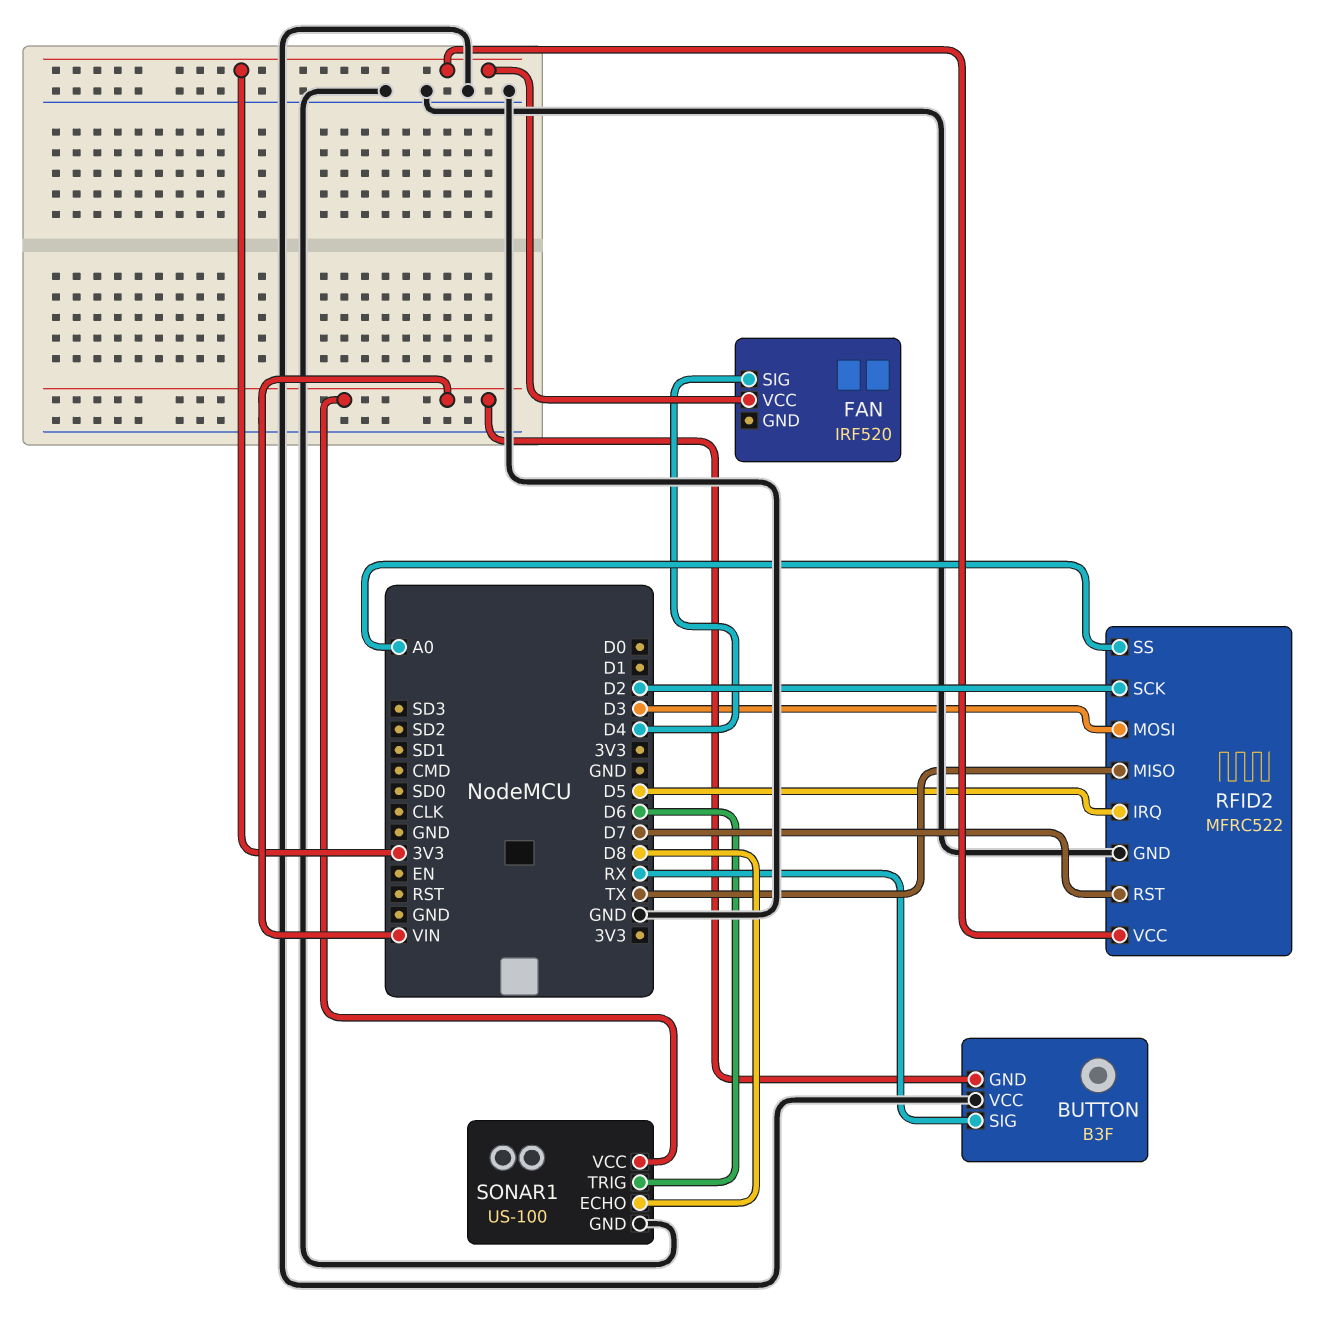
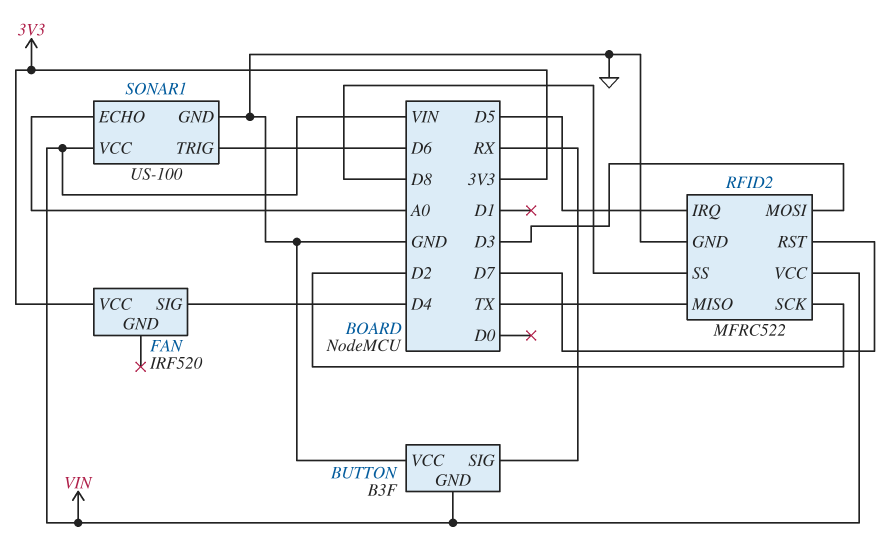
RFID2 pin SS: A0 -> D8
RFID2 pin VCC: 3V3 -> VIN
SONAR1 pin ECHO: D8 -> A0

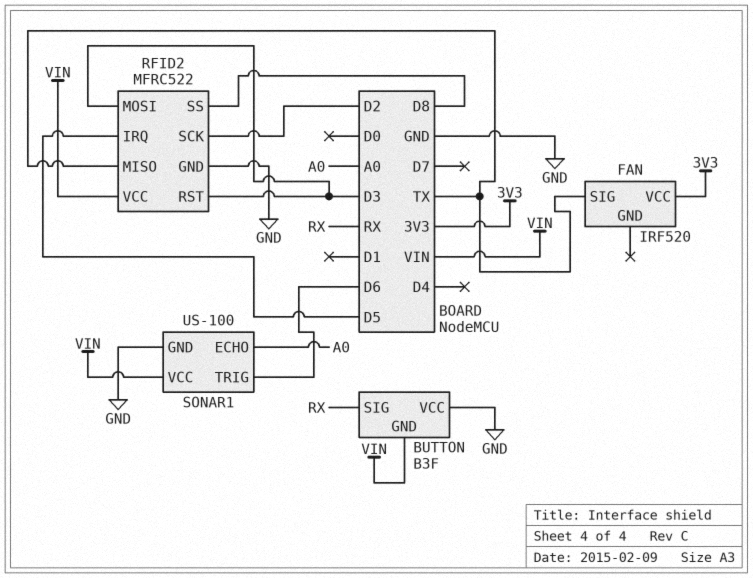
FAN pin SIG: D4 -> TX
RFID2 pin RST: D7 -> D3

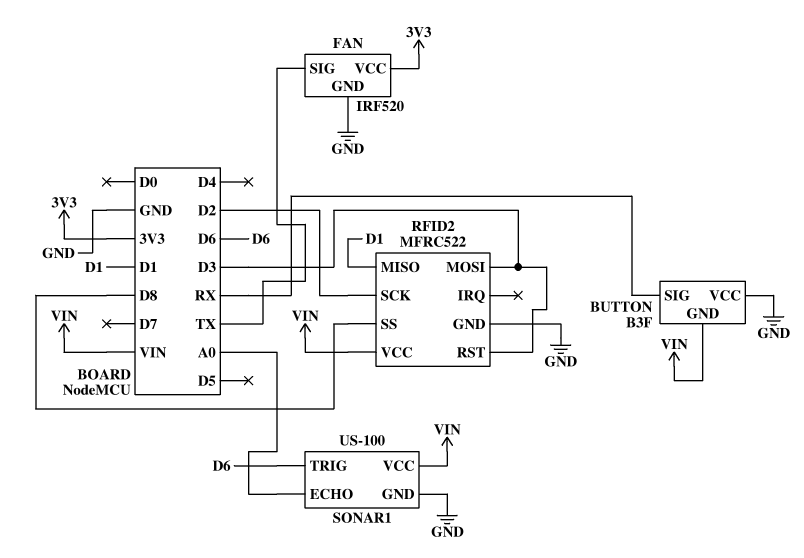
FAN pin GND: none -> GND
RFID2 pin IRQ: D5 -> none
RFID2 pin MISO: TX -> D1

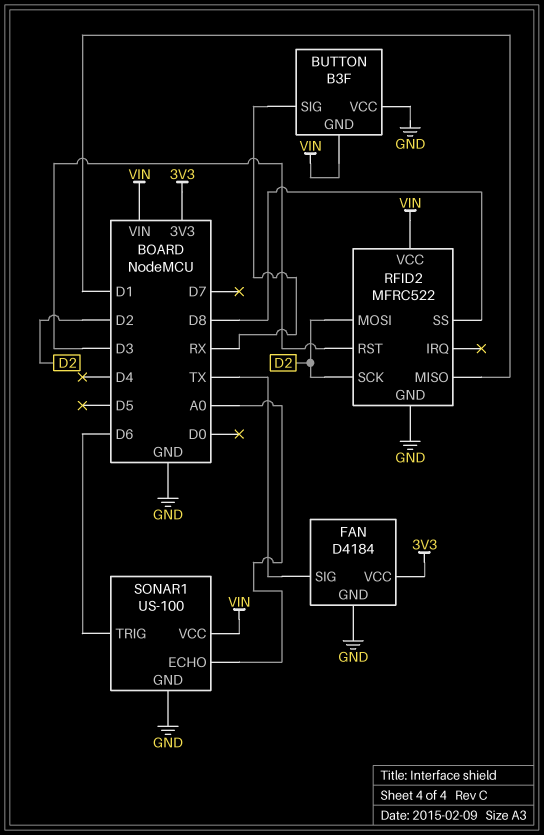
FAN: IRF520 -> D4184
RFID2 pin MOSI: D3 -> D2

